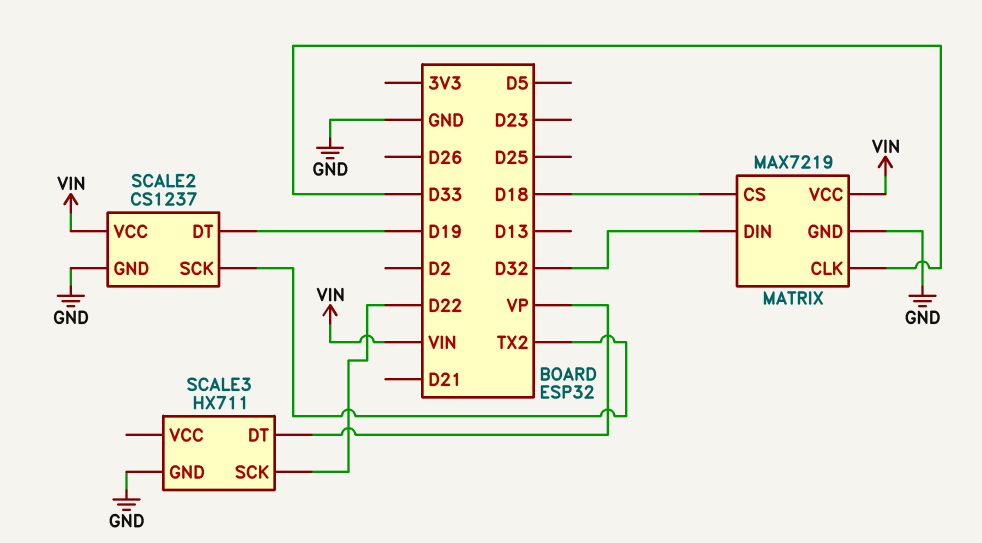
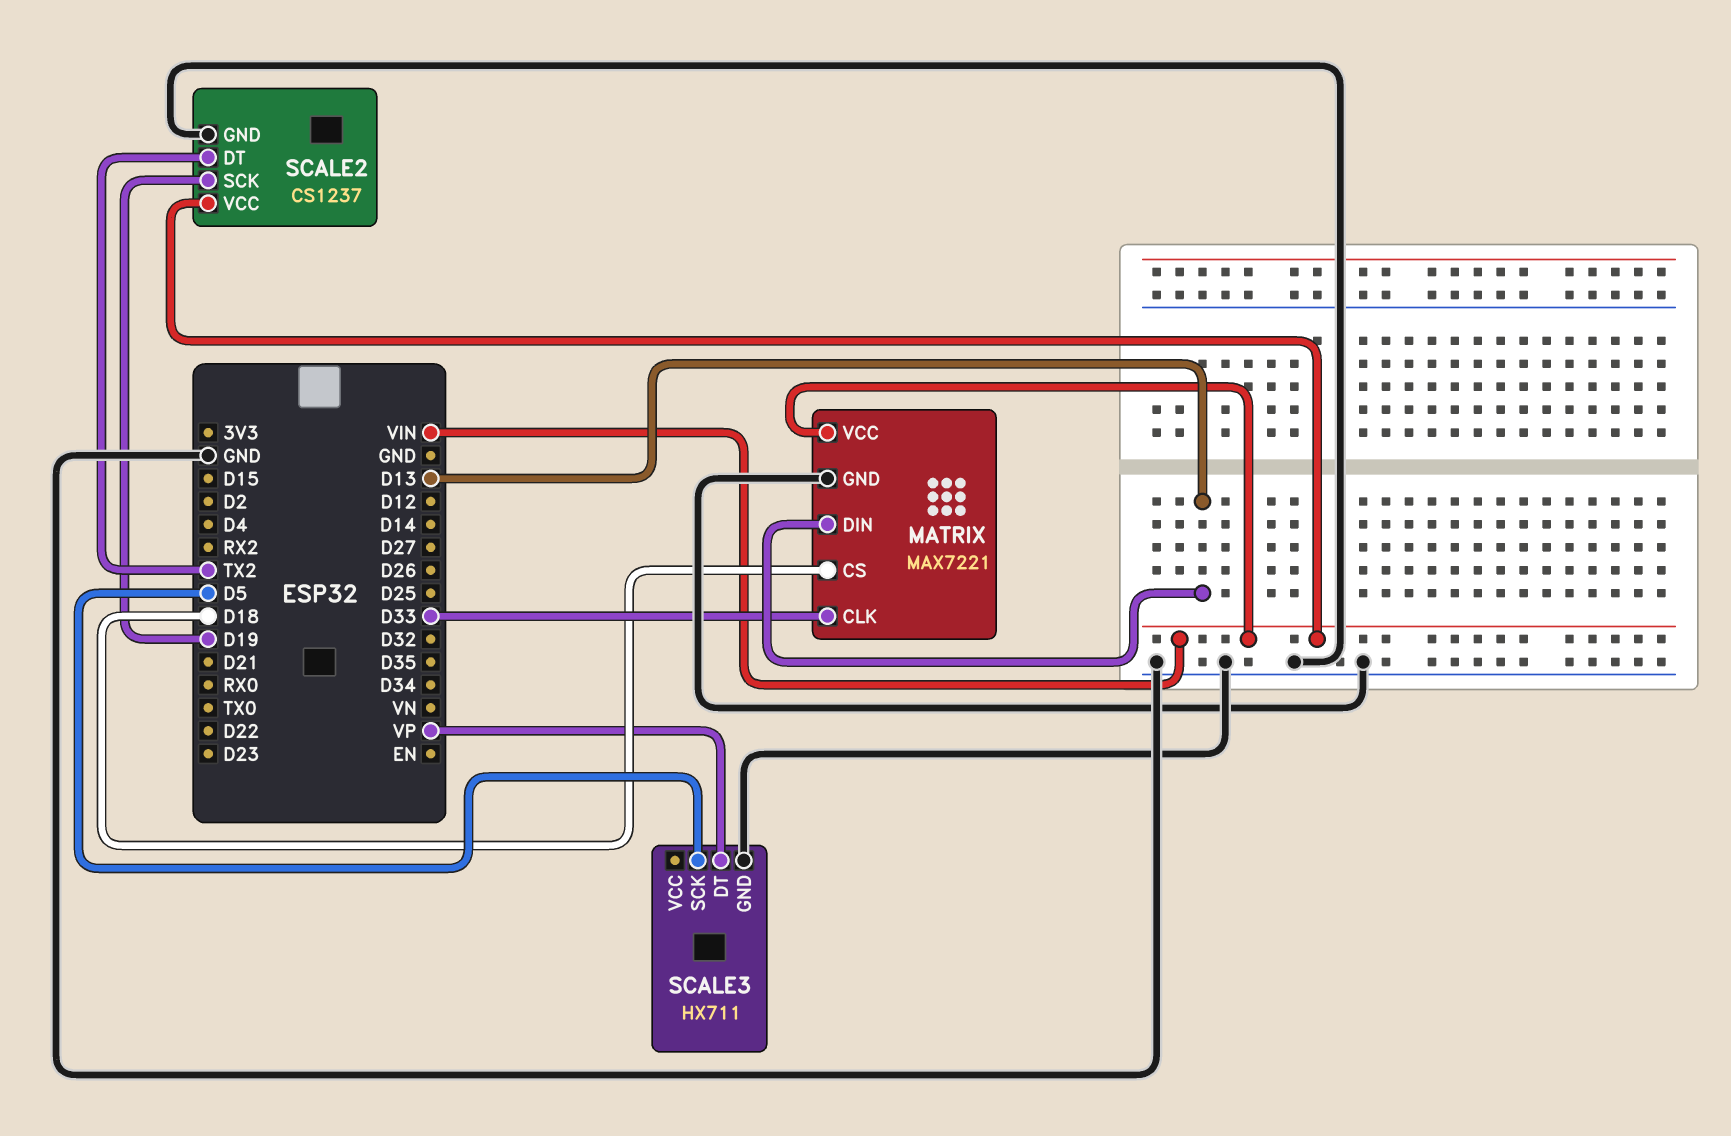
MATRIX: MAX7219 -> MAX7221
MATRIX pin DIN: D32 -> D13
SCALE2 pin DT: D19 -> TX2
SCALE2 pin SCK: TX2 -> D19
SCALE3 pin SCK: D22 -> D5

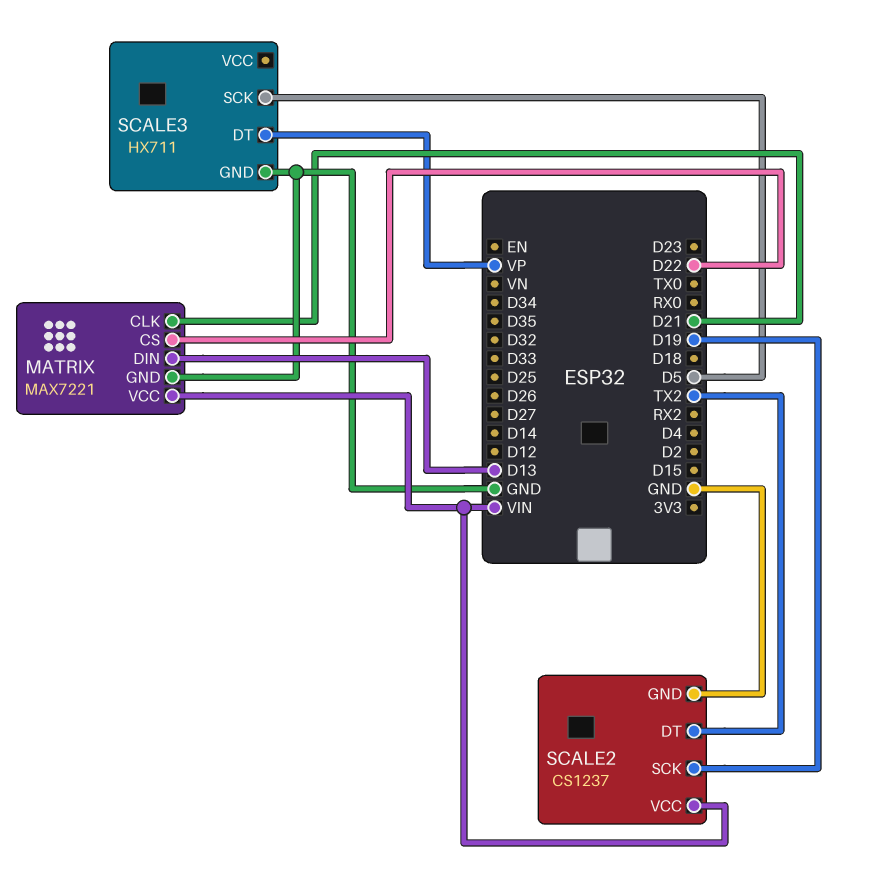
MATRIX pin CLK: D33 -> D21
MATRIX pin CS: D18 -> D22

